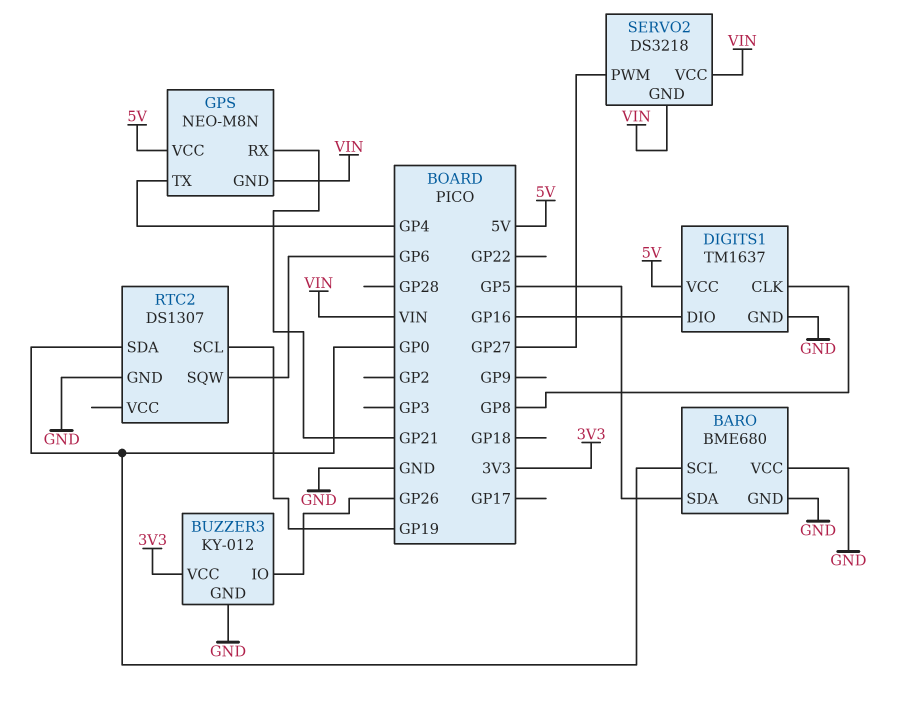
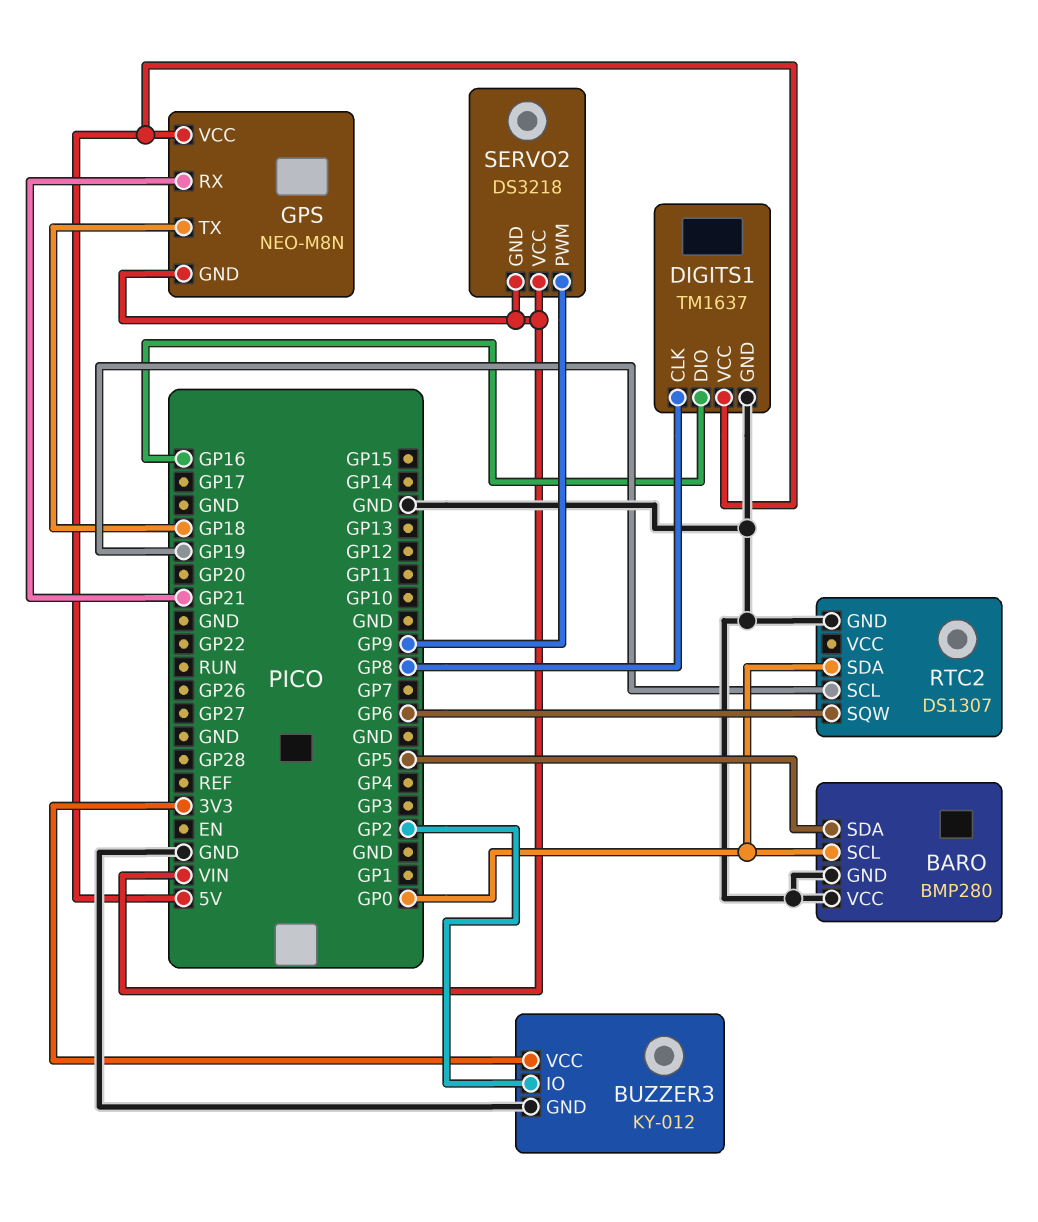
BARO: BME680 -> BMP280
BUZZER3 pin IO: GP26 -> GP2
GPS pin TX: GP4 -> GP18
SERVO2 pin PWM: GP27 -> GP9

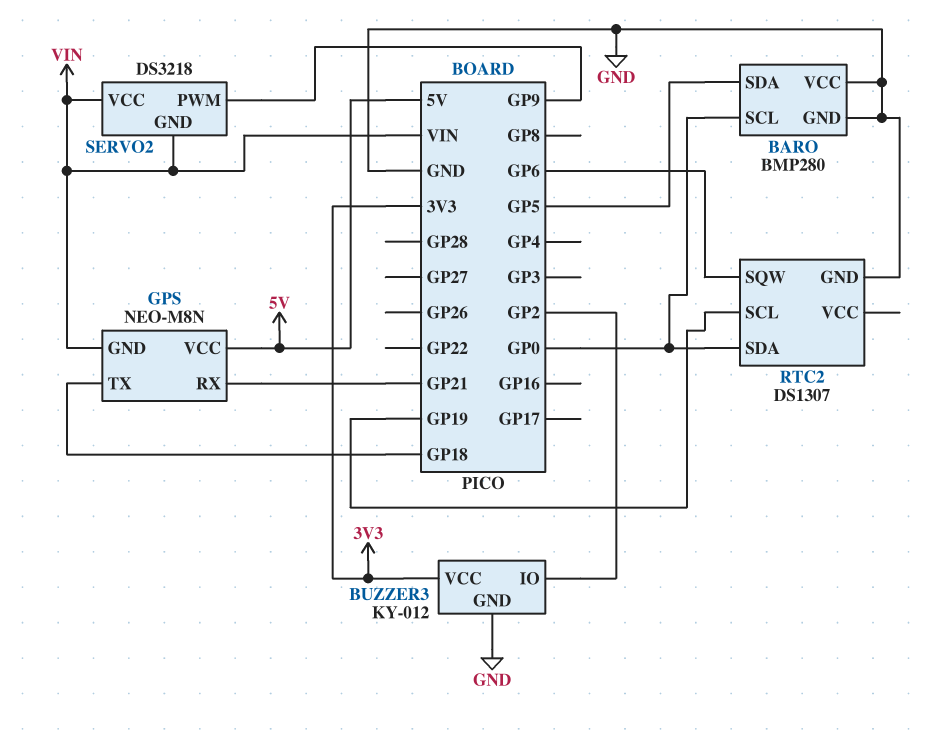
DIGITS1: TM1637 -> none
DIGITS1 pin CLK: GP8 -> none
DIGITS1 pin DIO: GP16 -> none
DIGITS1 pin GND: GND -> none
DIGITS1 pin VCC: 5V -> none

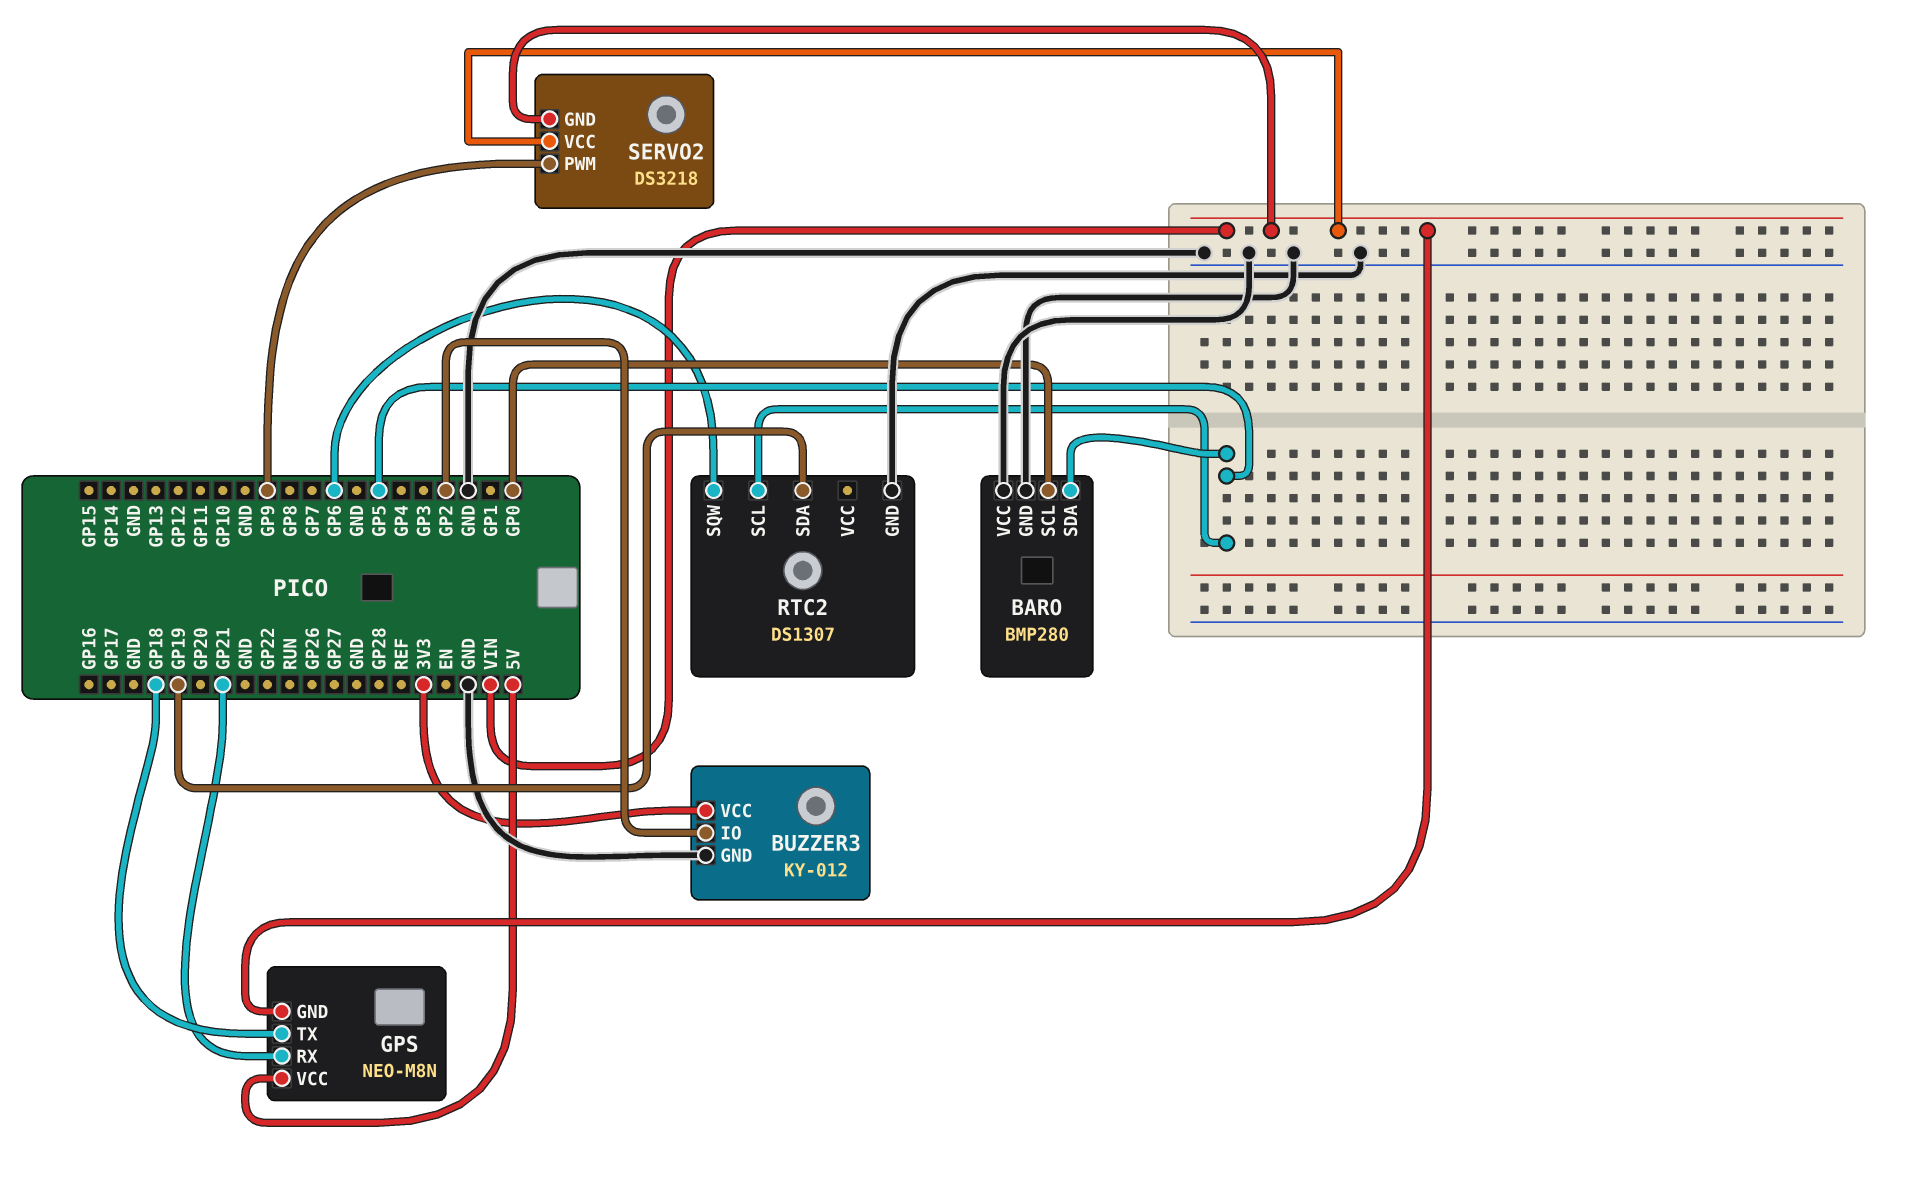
RTC2 pin SCL: GP19 -> GP5
RTC2 pin SDA: GP0 -> GP19

